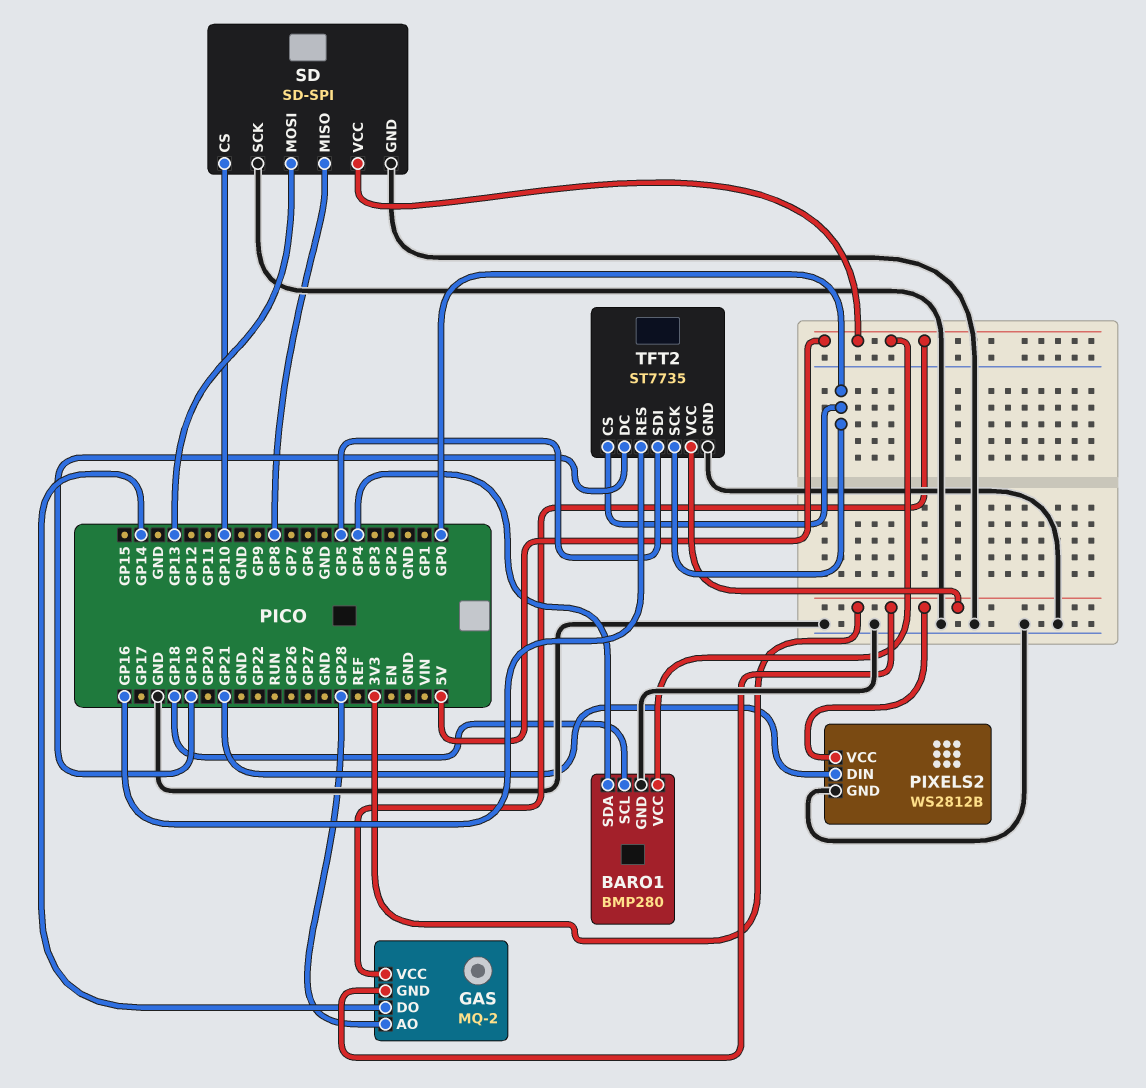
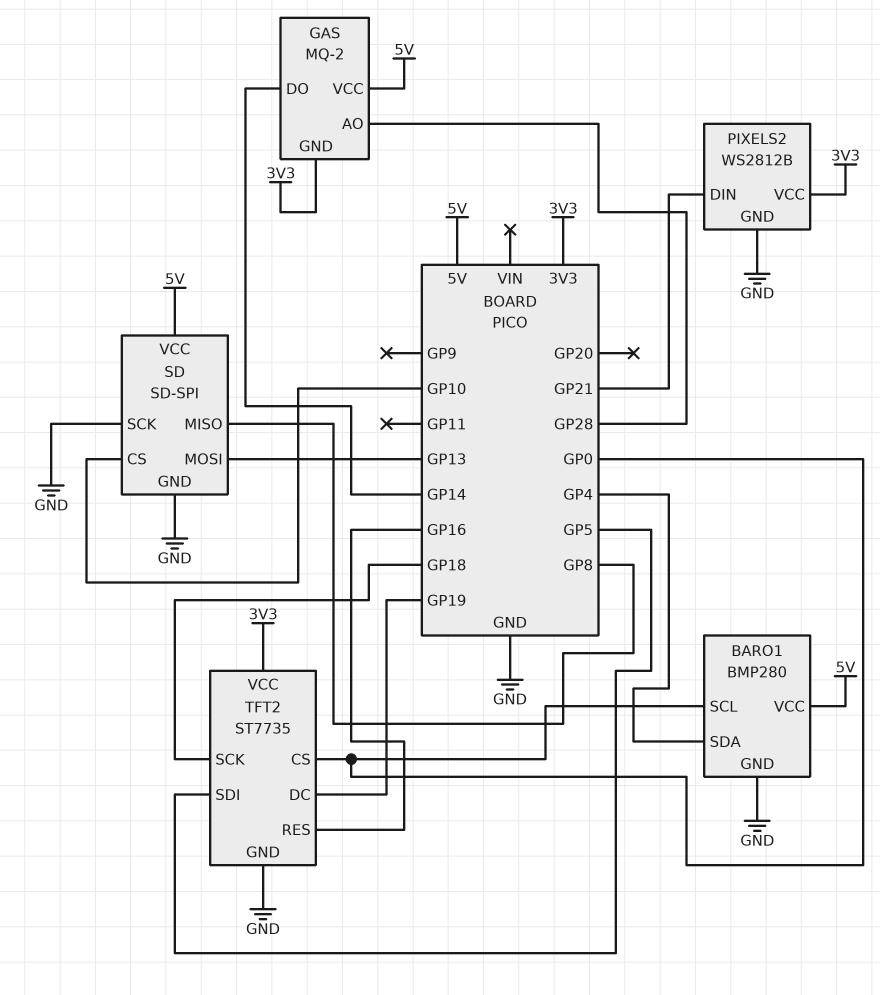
BARO1 pin SCL: GP18 -> GP0
TFT2 pin SCK: GP0 -> GP18

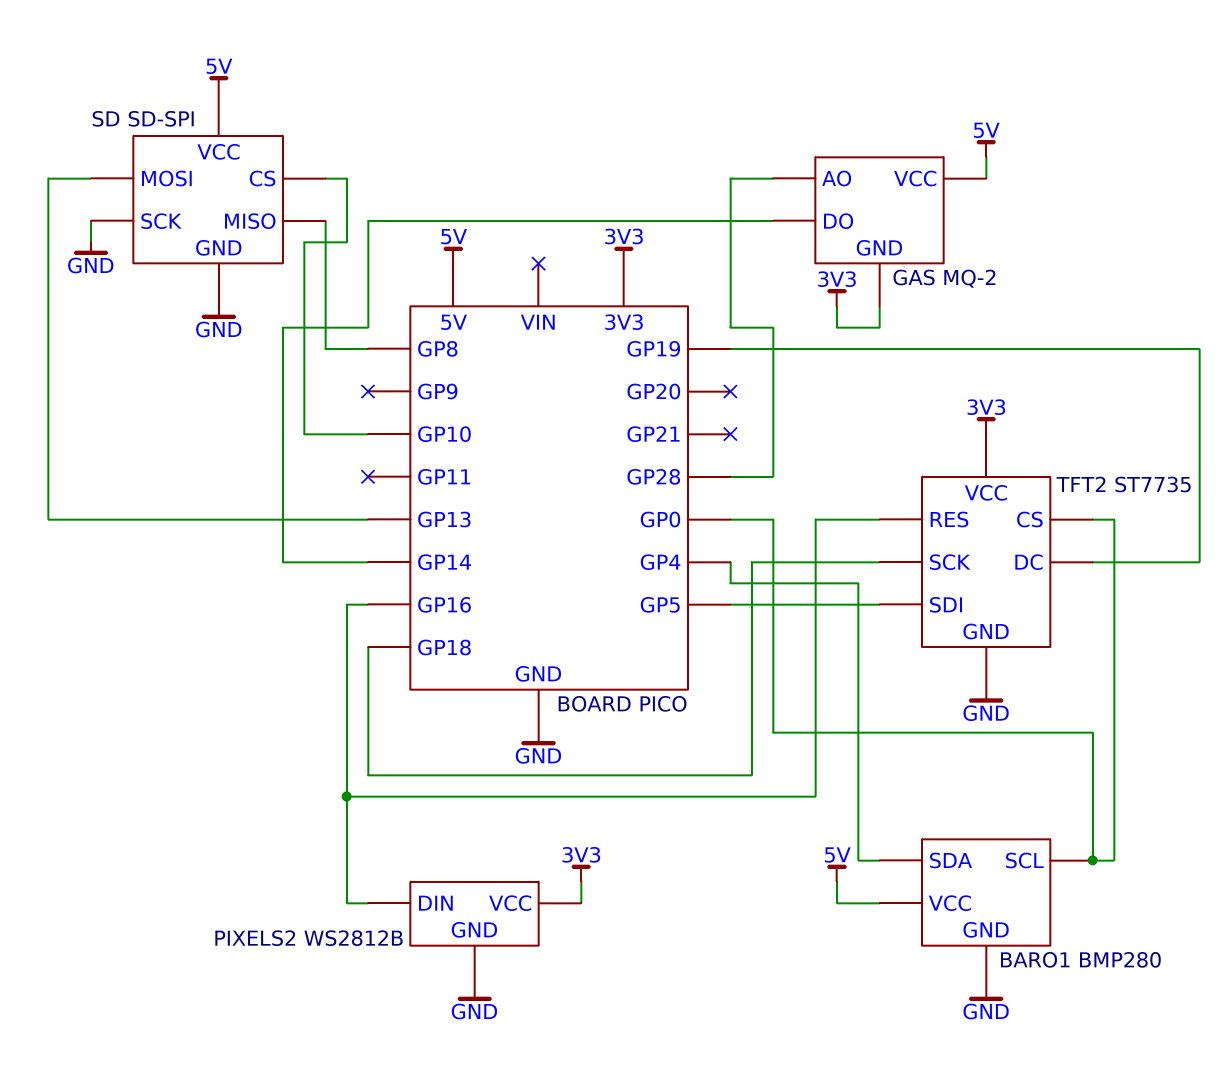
PIXELS2 pin DIN: GP21 -> GP16

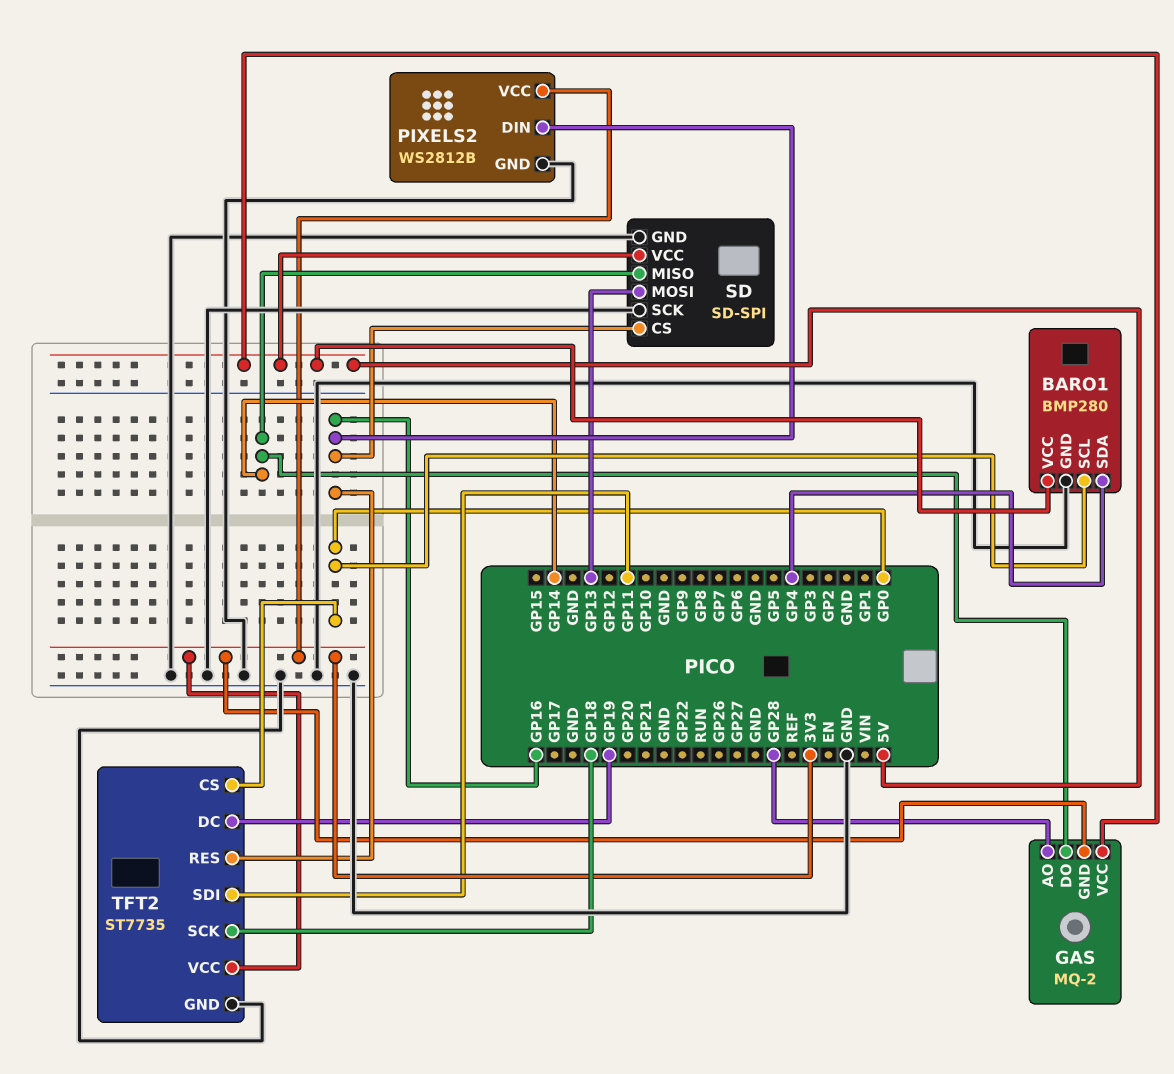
SD pin CS: GP10 -> GP16
SD pin MISO: GP8 -> GP14
TFT2 pin SDI: GP5 -> GP11

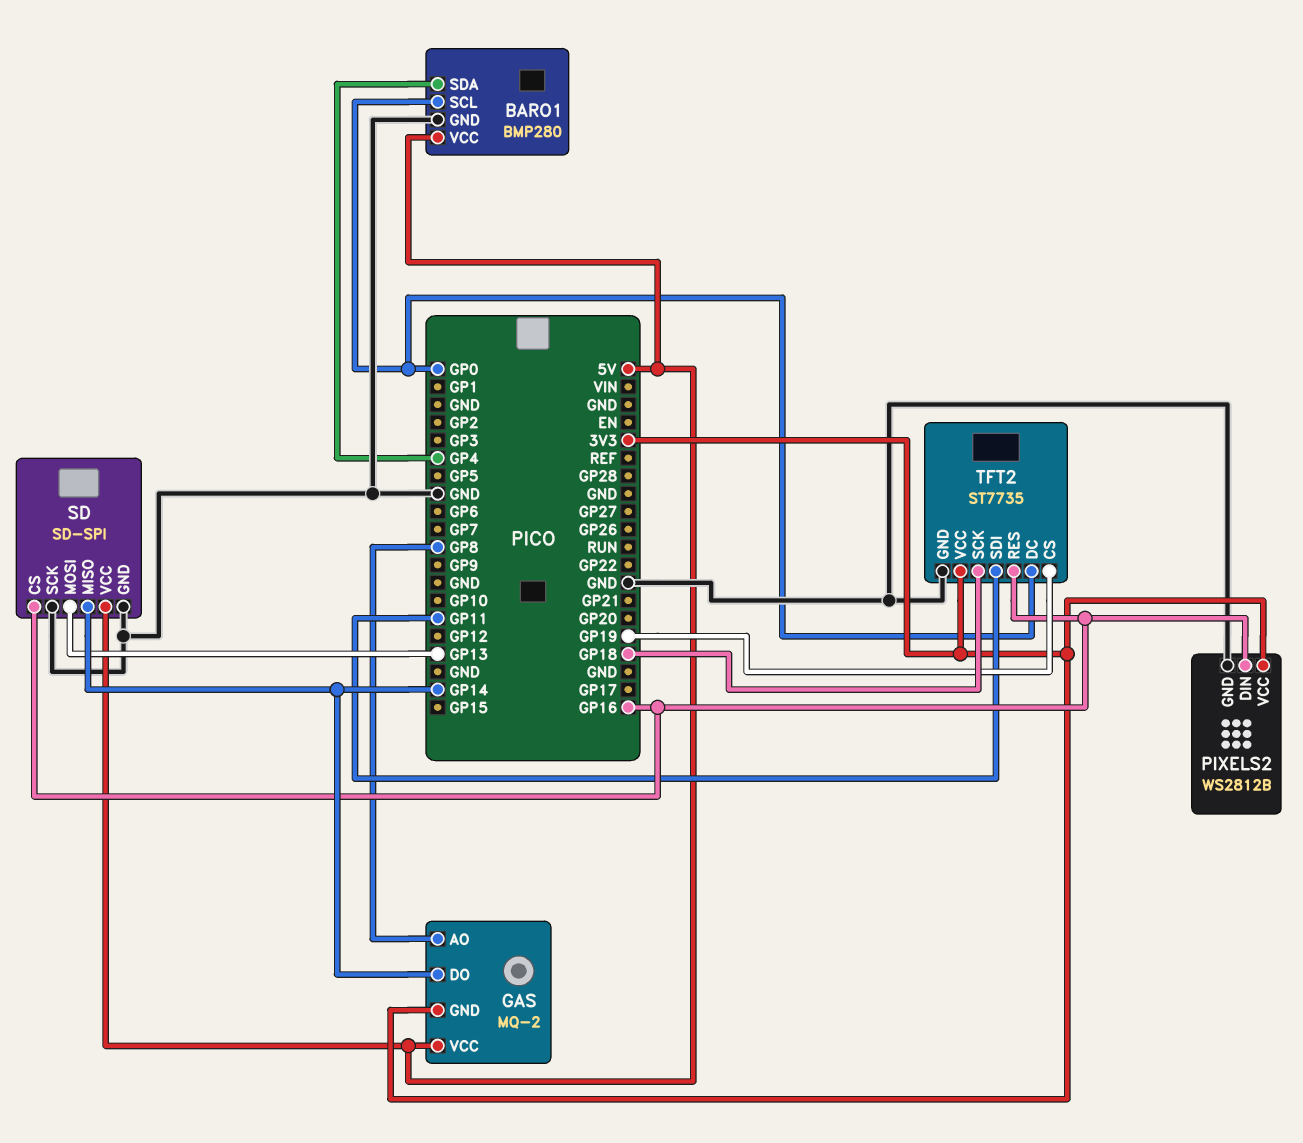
GAS pin AO: GP28 -> GP8
TFT2 pin CS: GP0 -> GP19
TFT2 pin DC: GP19 -> GP0

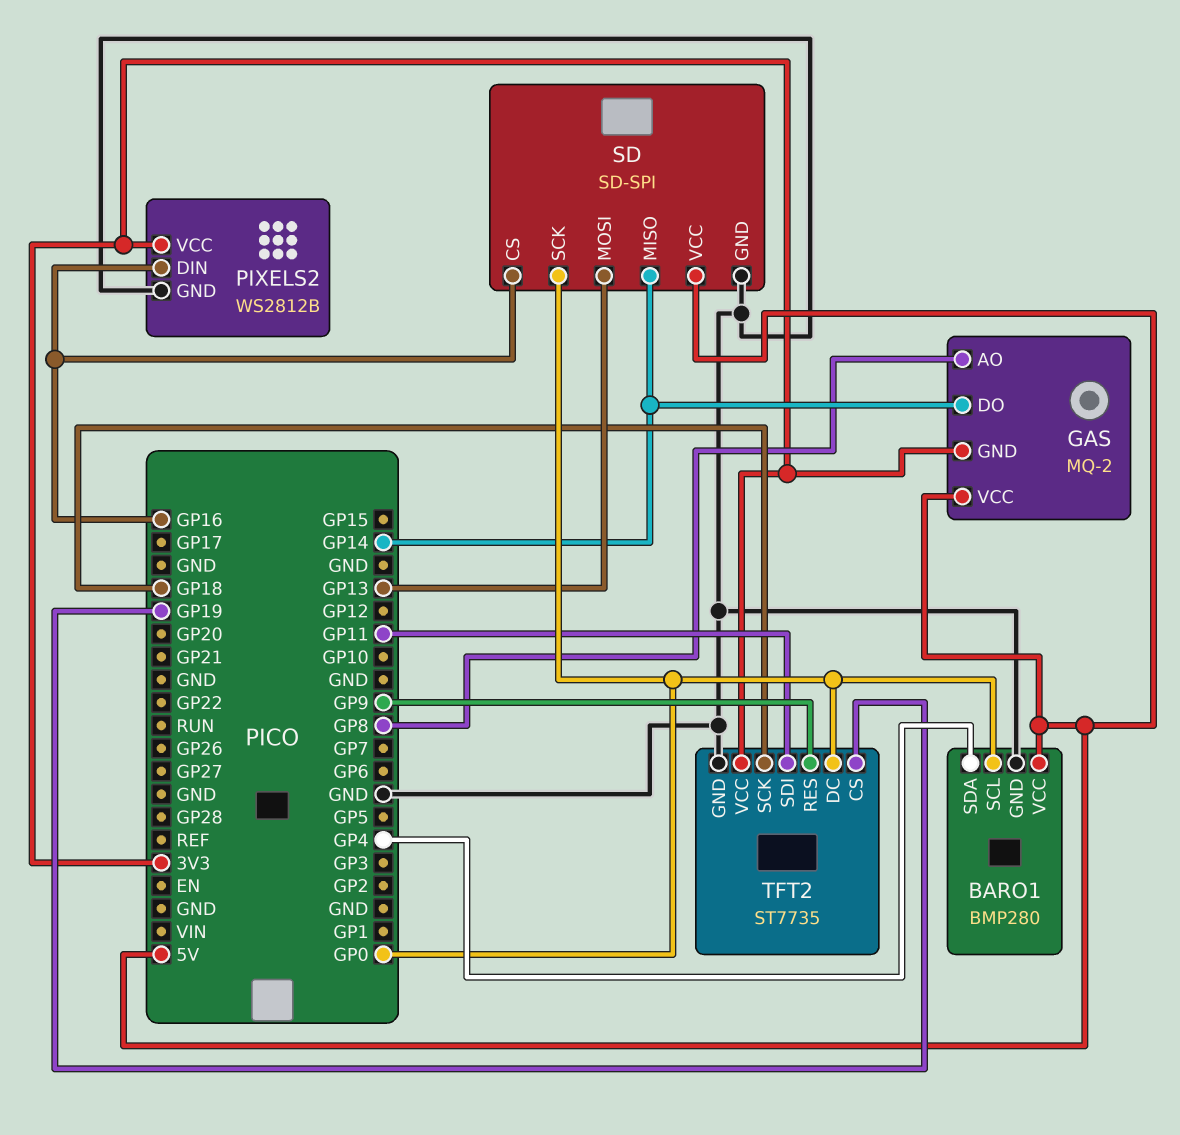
SD pin SCK: GND -> GP0
TFT2 pin RES: GP16 -> GP9

